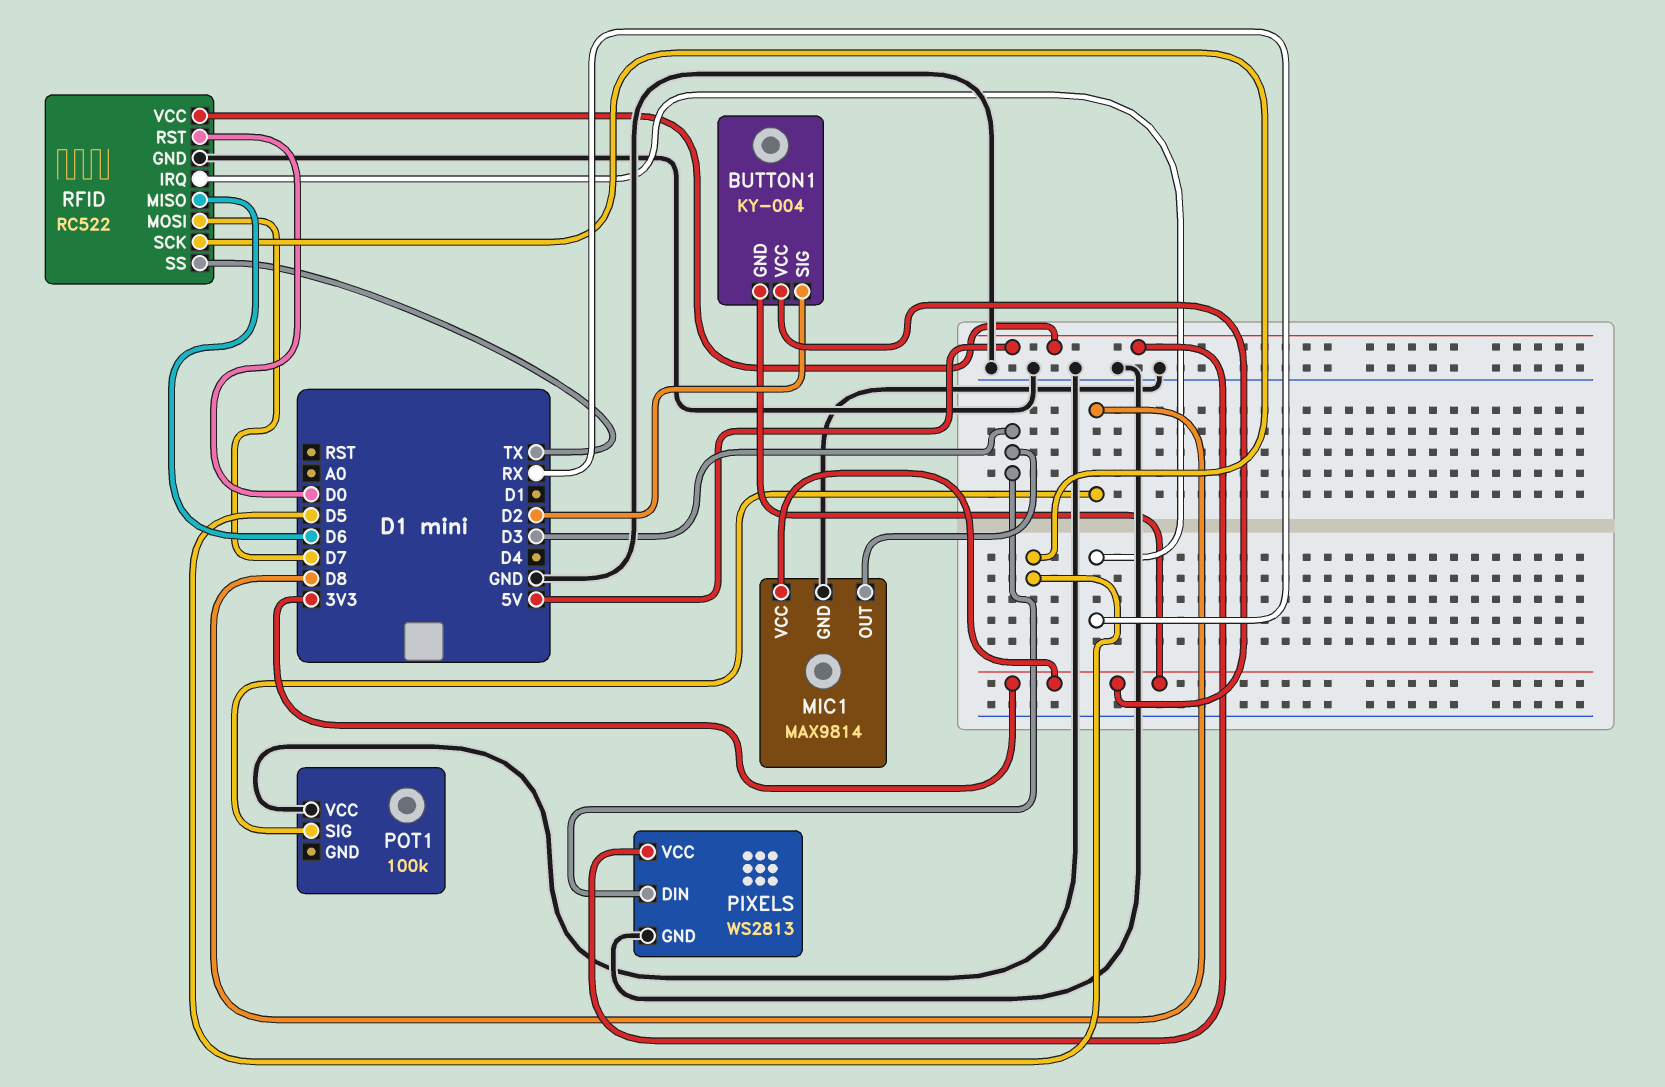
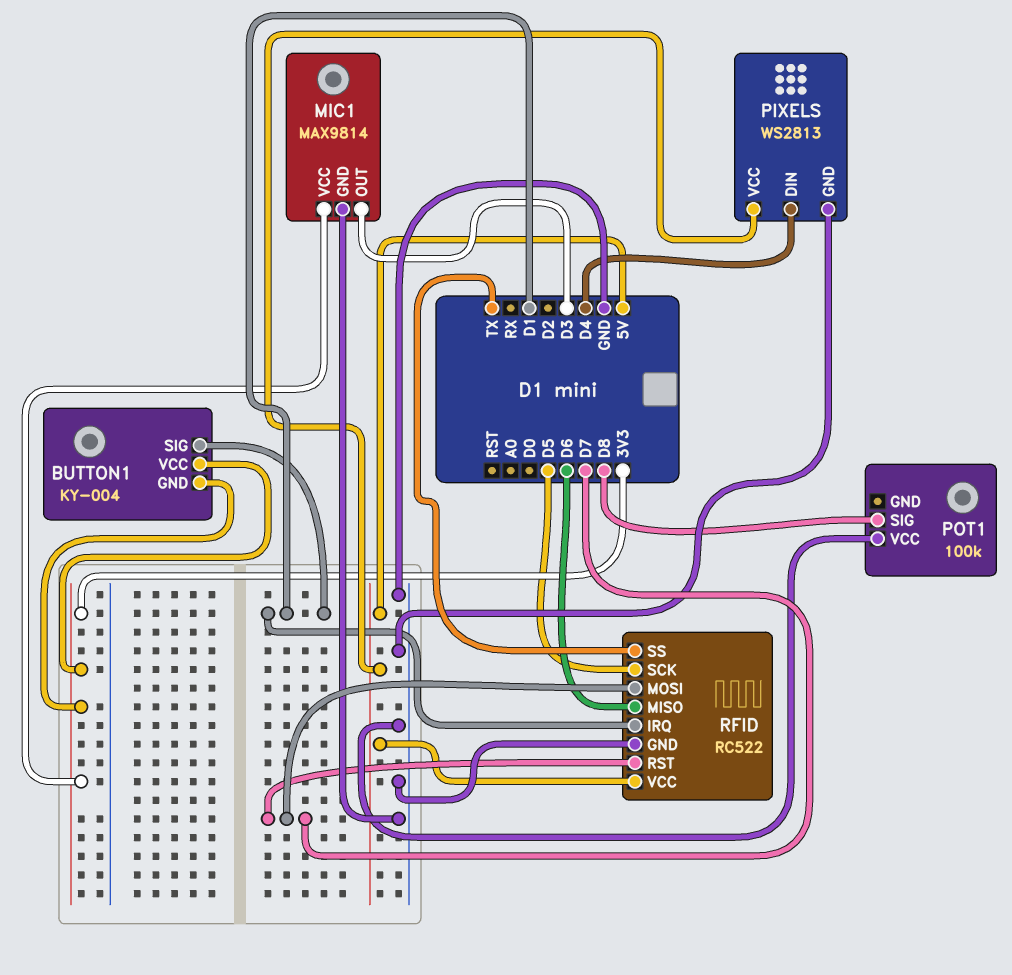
BUTTON1 pin SIG: D2 -> D1
PIXELS pin DIN: D3 -> D4
RFID pin IRQ: RX -> D1
RFID pin RST: D0 -> D7

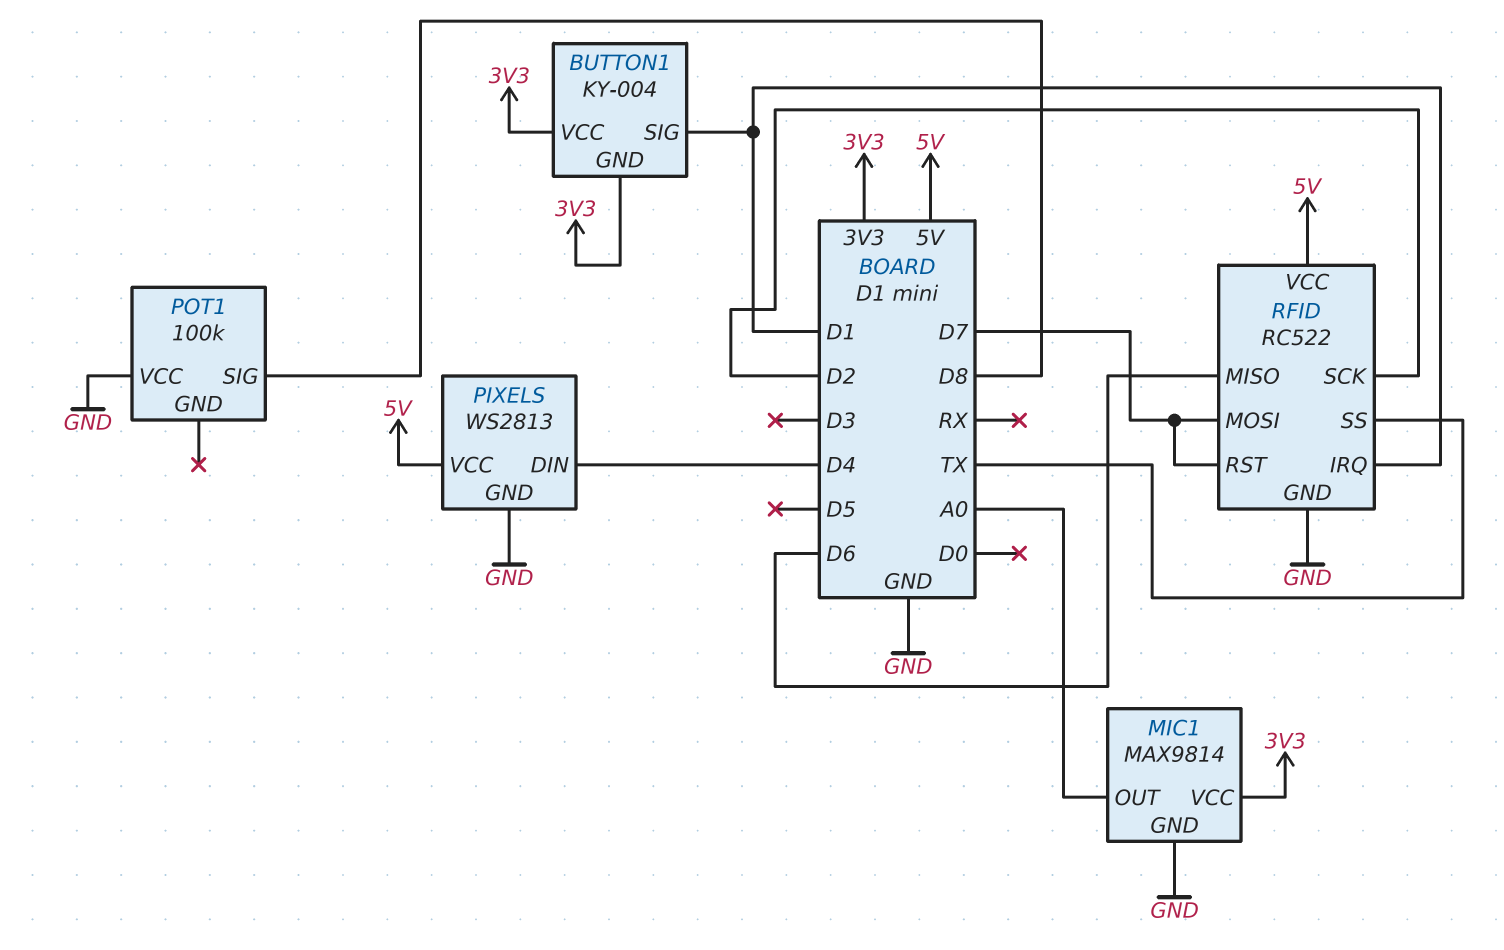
MIC1 pin OUT: D3 -> A0
RFID pin SCK: D5 -> D2

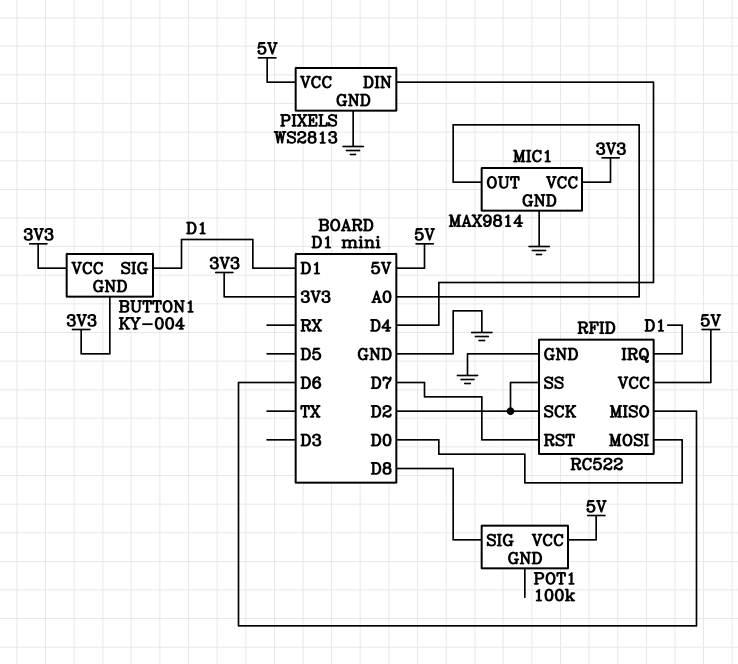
POT1 pin VCC: GND -> 5V
RFID pin MOSI: D7 -> D0
RFID pin SS: TX -> D2

